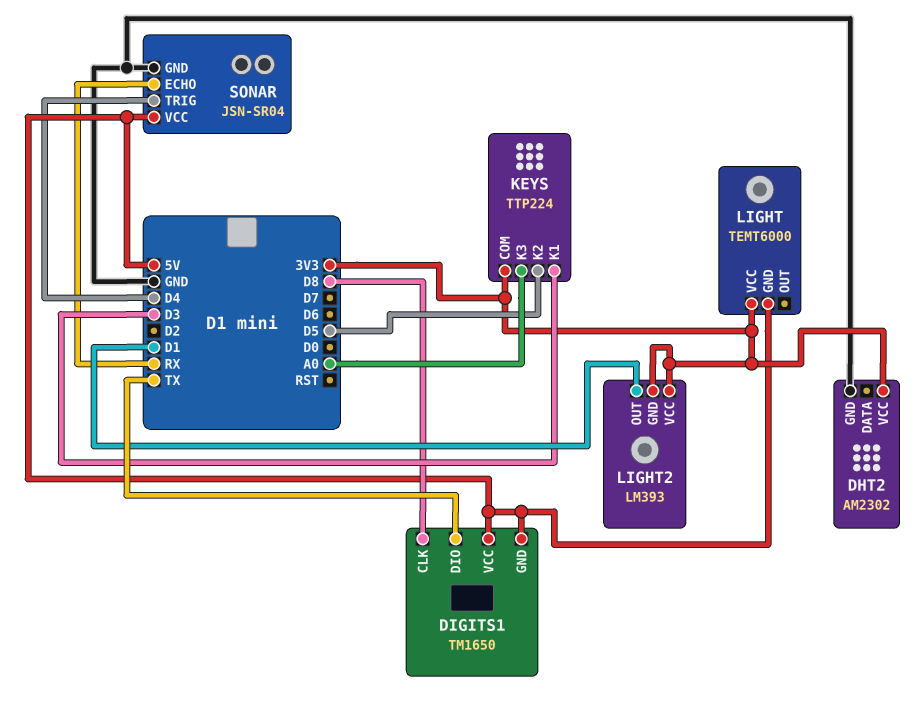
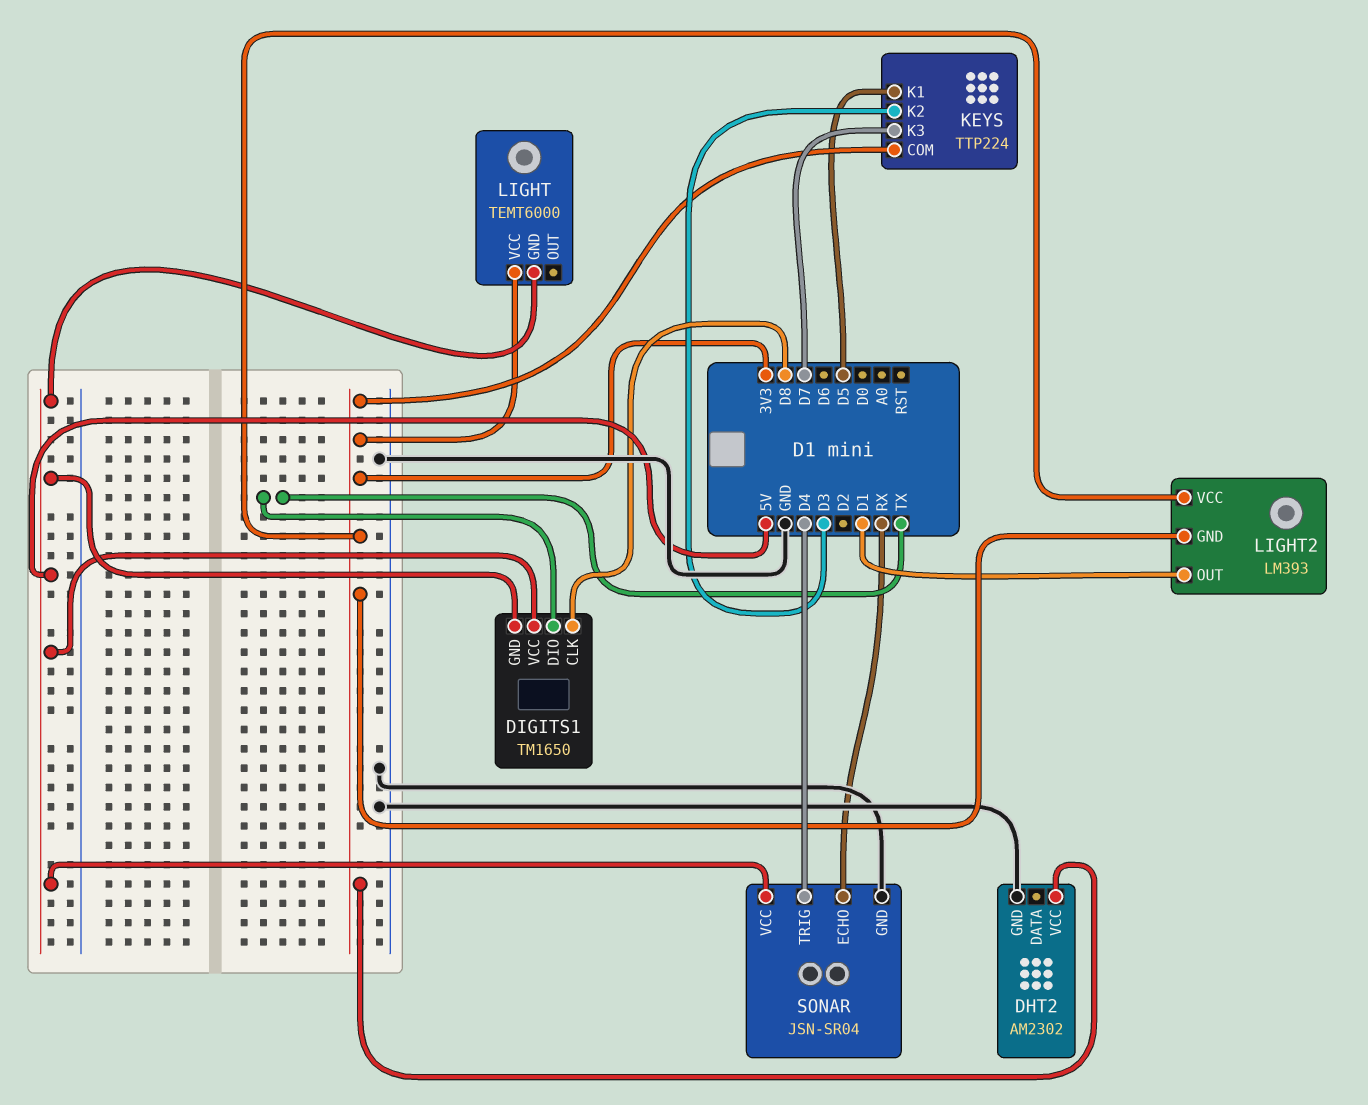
KEYS pin K1: D3 -> D5
KEYS pin K2: D5 -> D3
KEYS pin K3: A0 -> D7

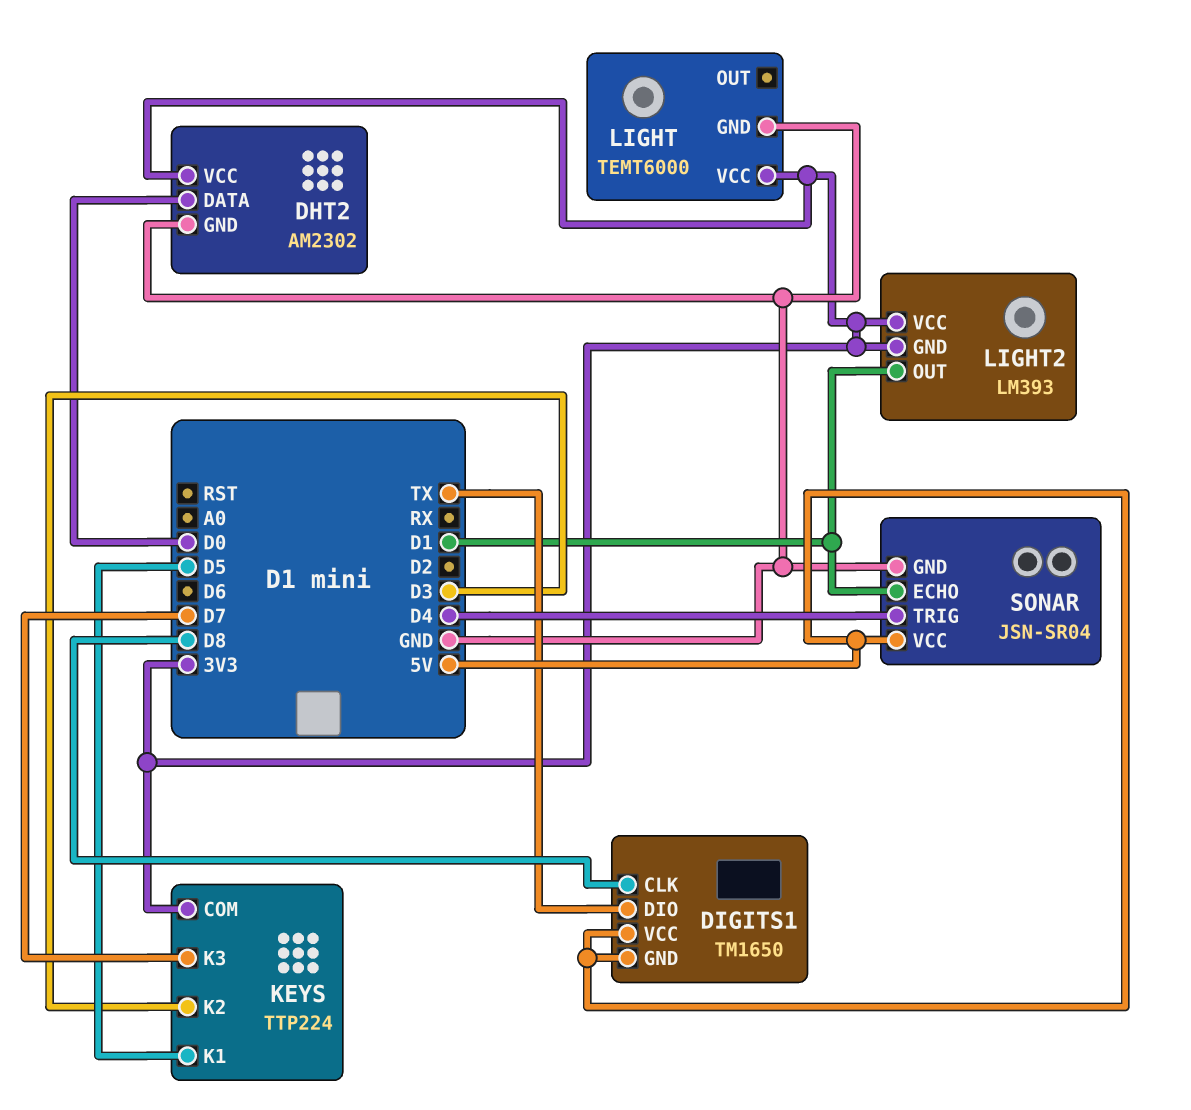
DHT2 pin DATA: none -> D0
LIGHT pin GND: 5V -> GND
SONAR pin ECHO: RX -> D1

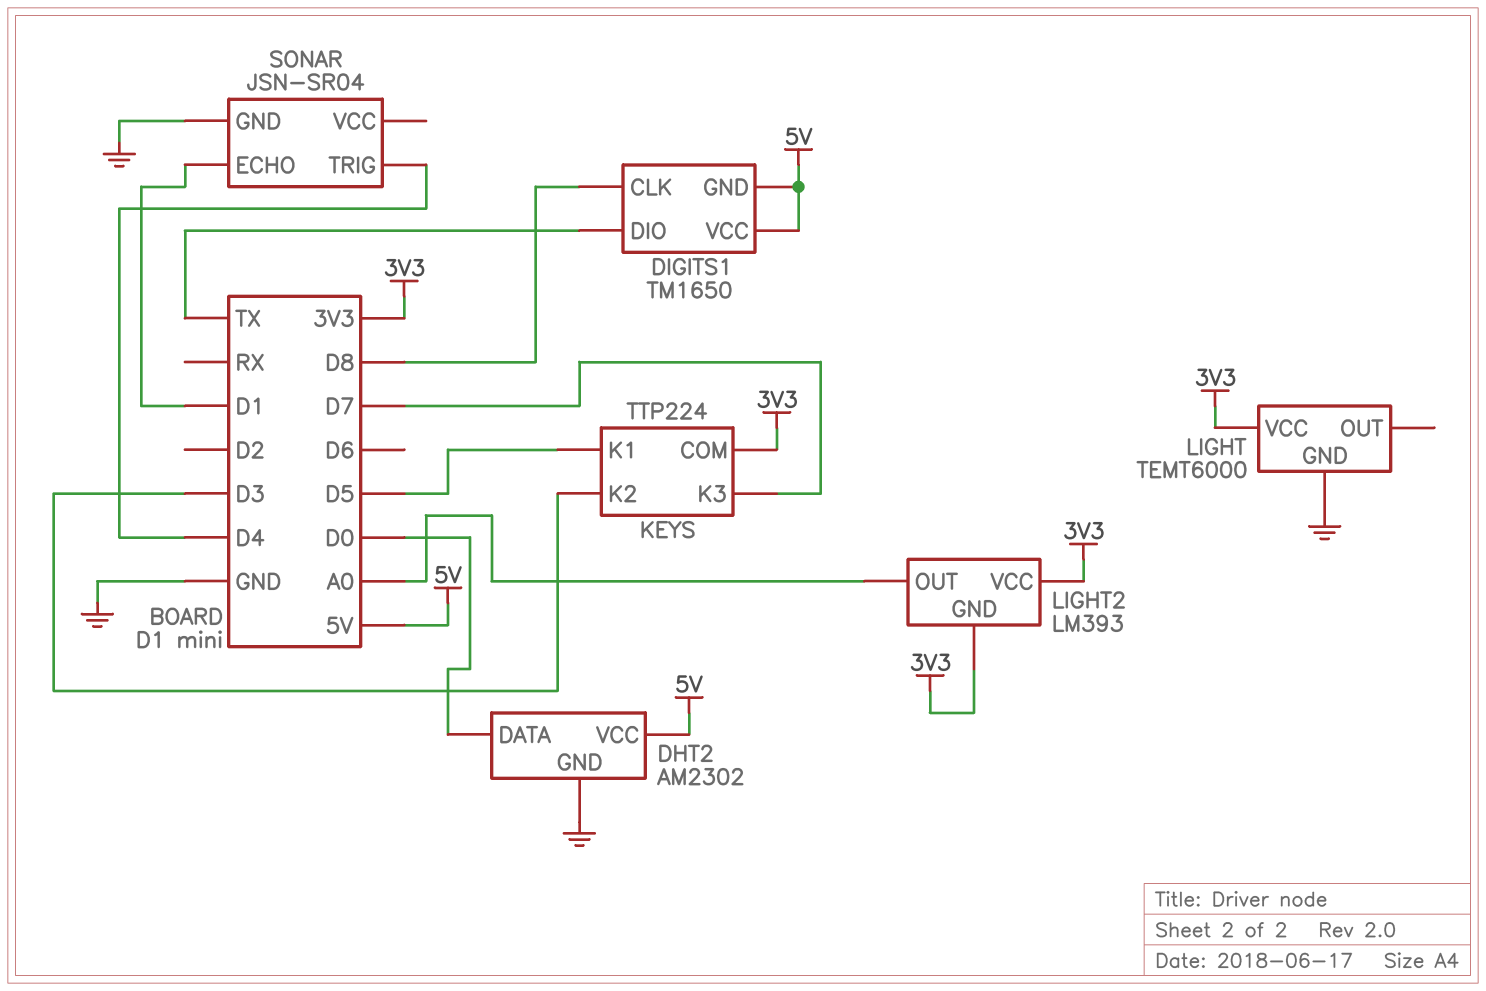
DHT2 pin VCC: 3V3 -> 5V
LIGHT2 pin OUT: D1 -> A0
SONAR pin VCC: 5V -> none

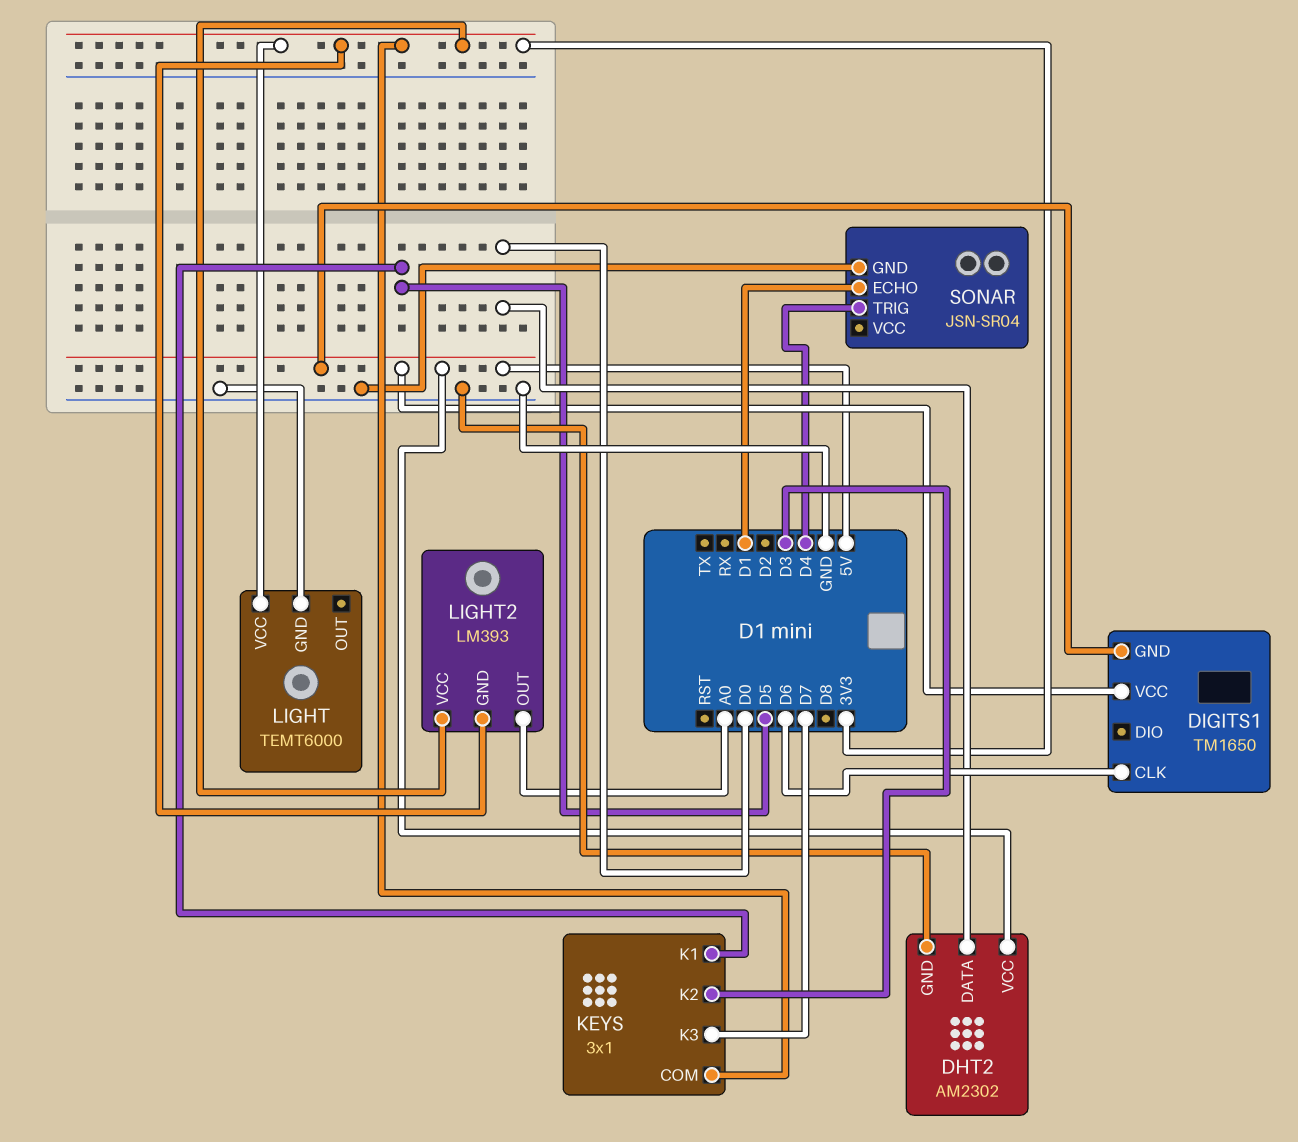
DIGITS1 pin CLK: D8 -> D6
DIGITS1 pin DIO: TX -> none
KEYS: TTP224 -> 3x1

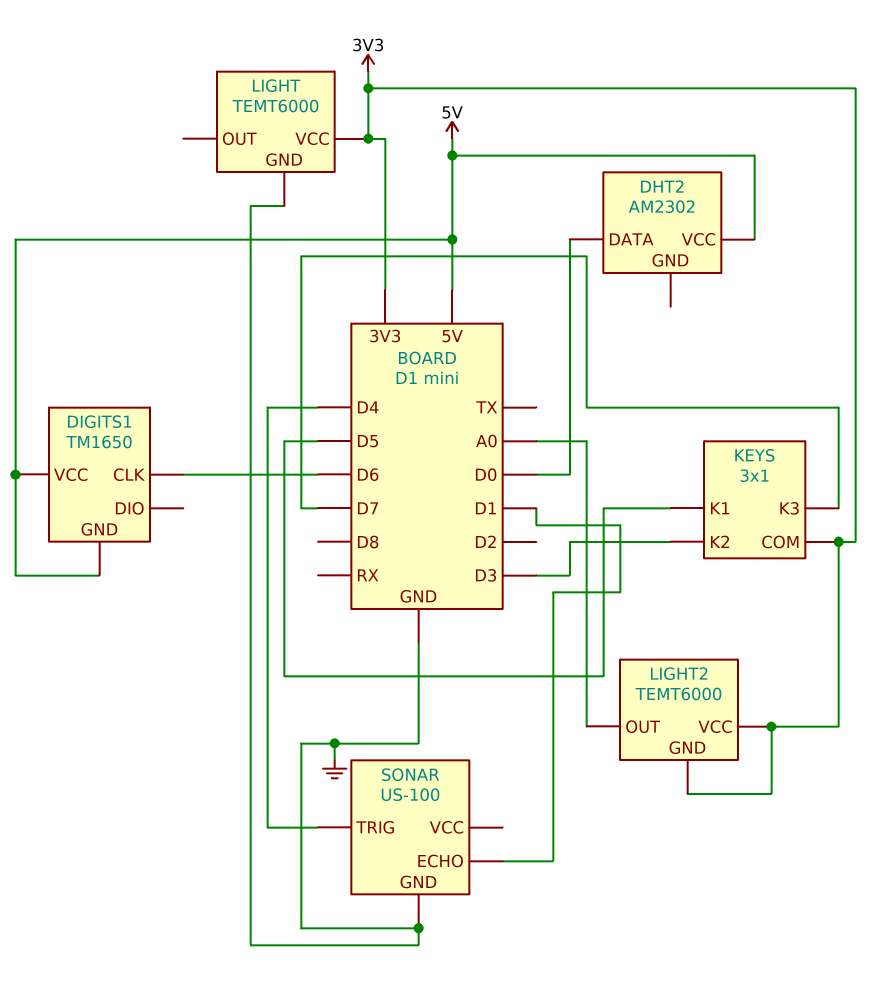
DHT2 pin GND: GND -> none
LIGHT2: LM393 -> TEMT6000
SONAR: JSN-SR04 -> US-100

